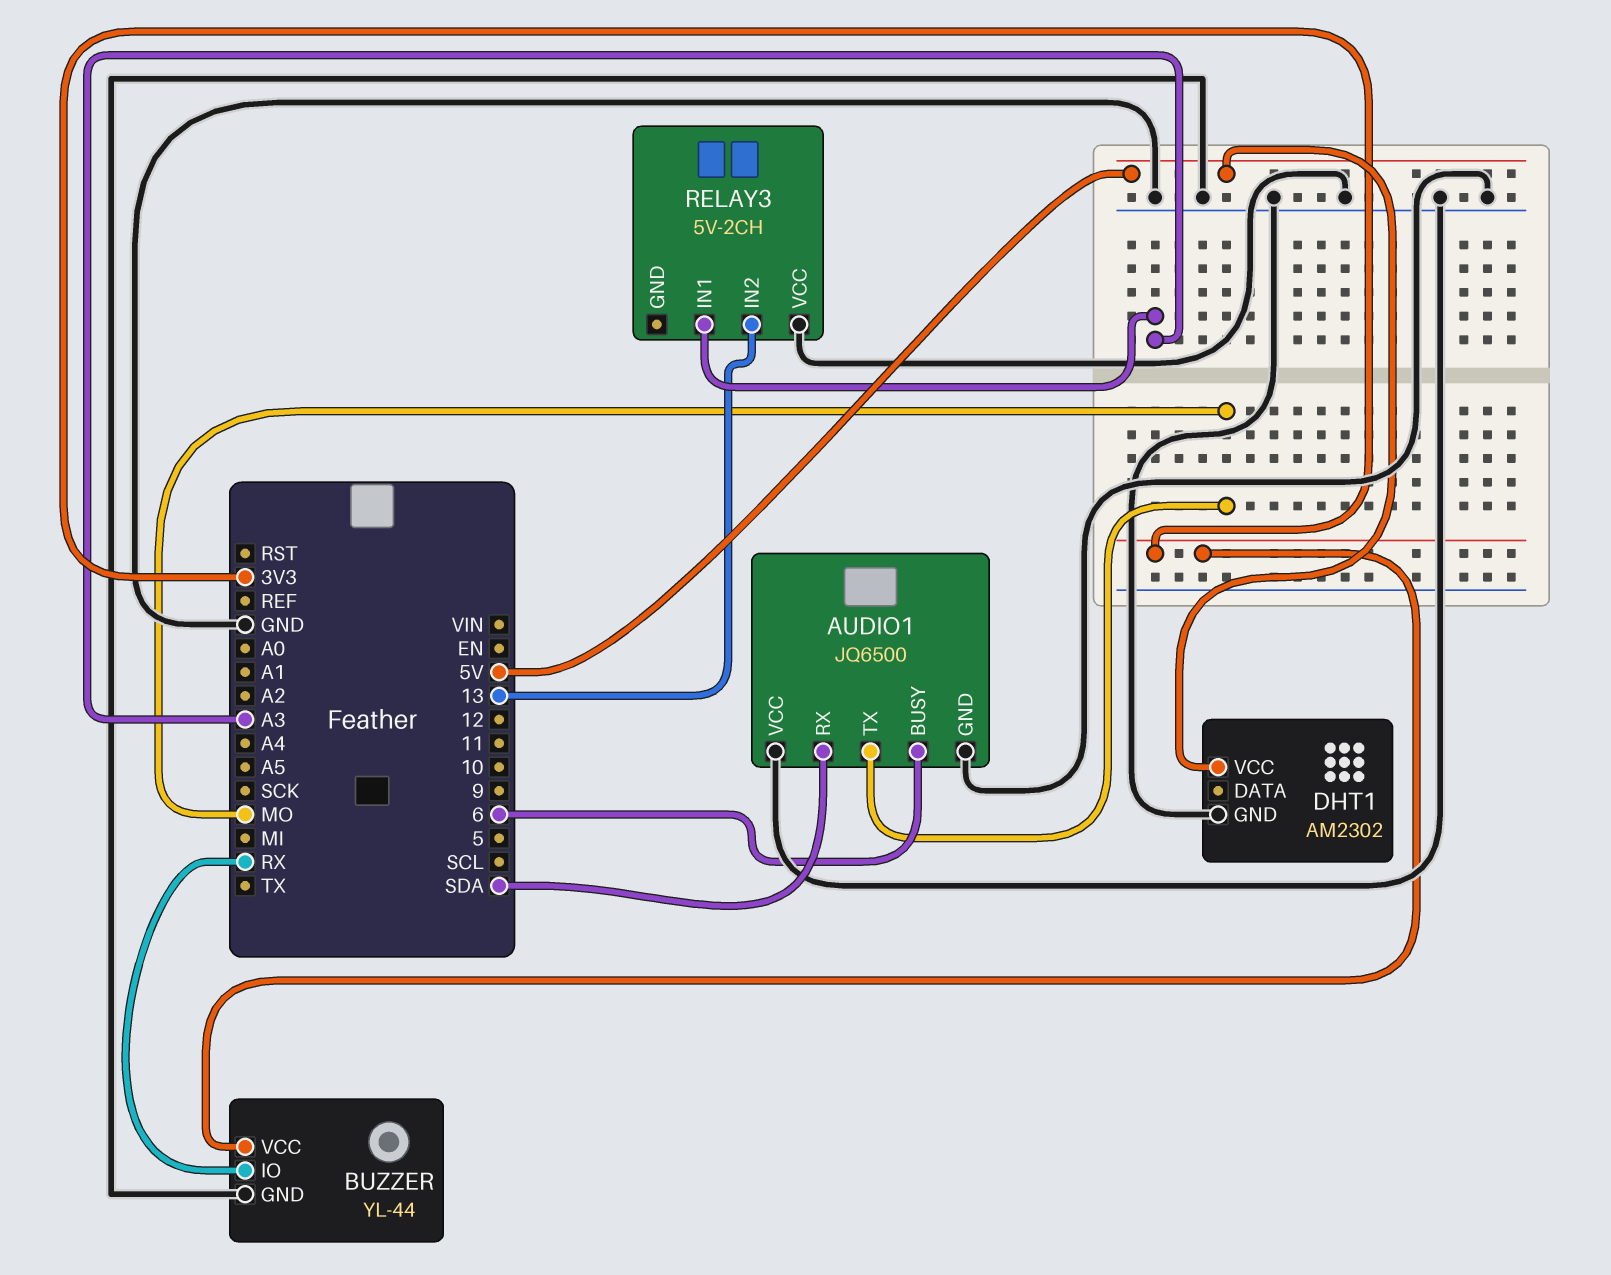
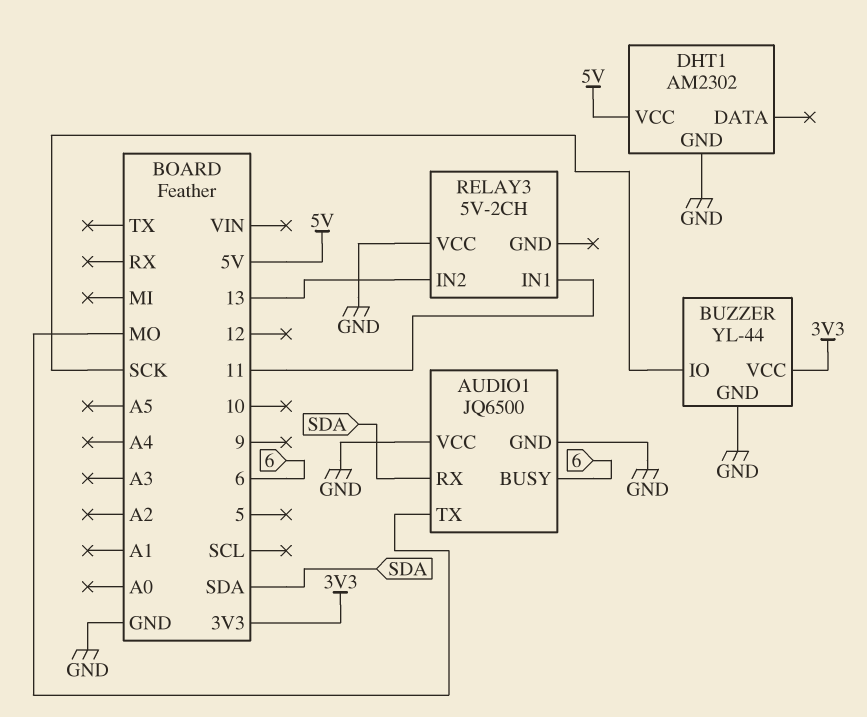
BUZZER pin IO: RX -> SCK
RELAY3 pin IN1: A3 -> 11

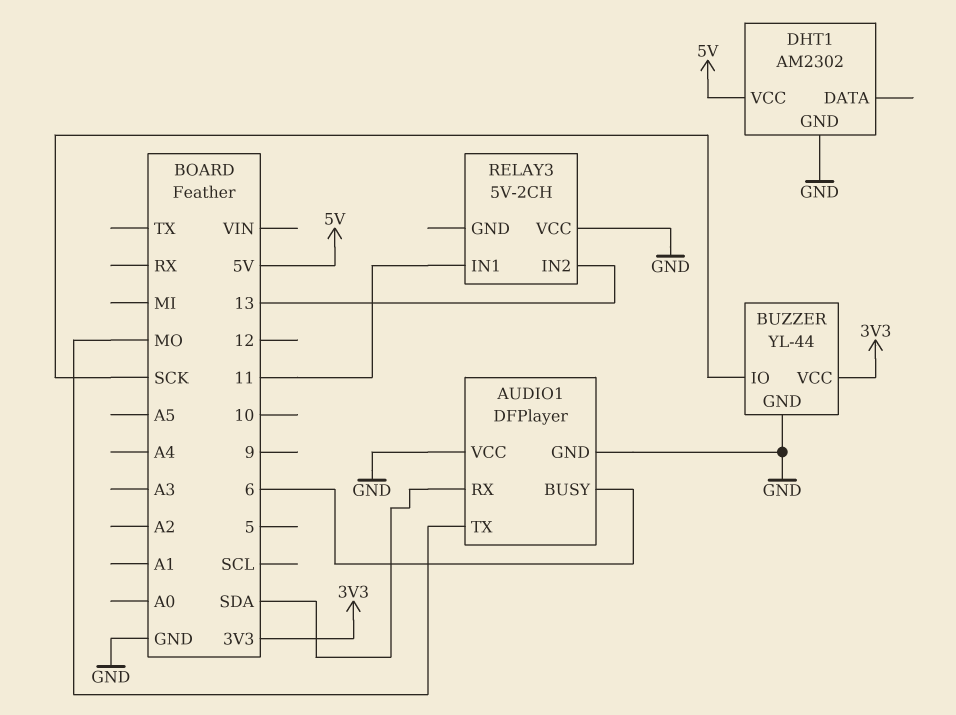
AUDIO1: JQ6500 -> DFPlayer

